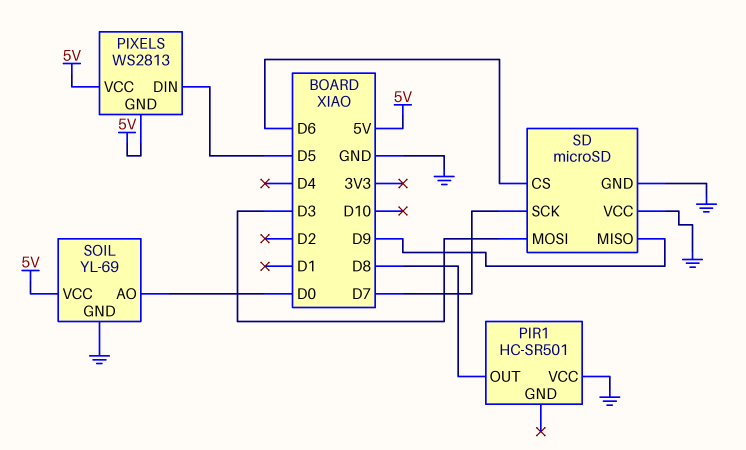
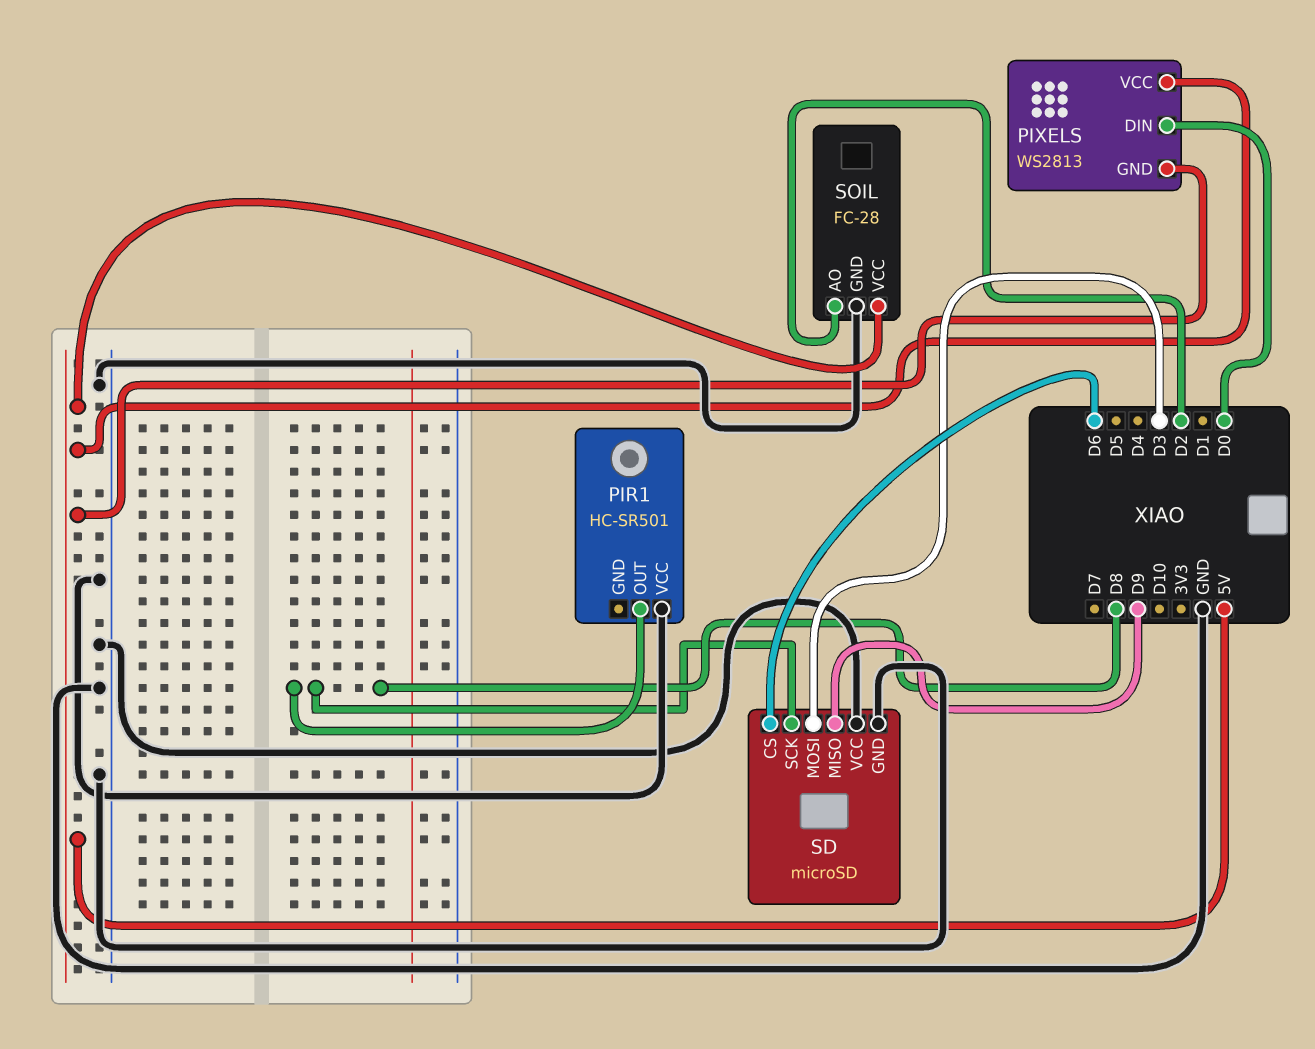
PIXELS pin DIN: D5 -> D0
SD pin SCK: D7 -> D8
SOIL: YL-69 -> FC-28
SOIL pin AO: D0 -> D2

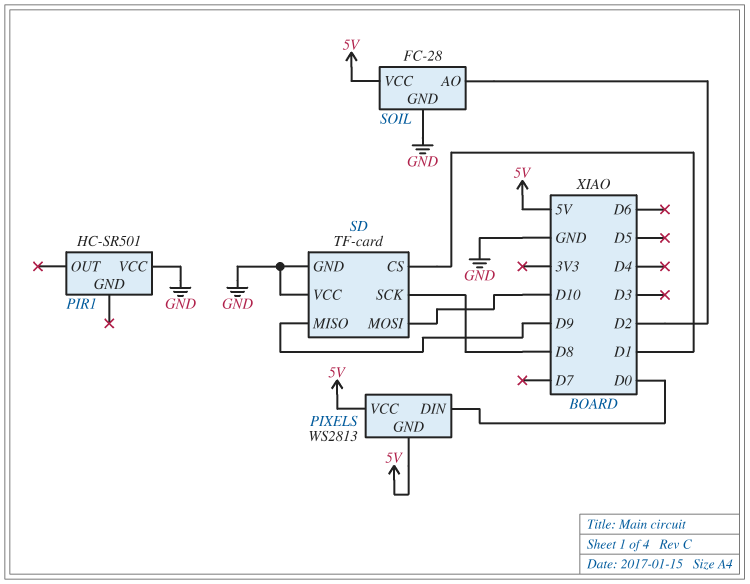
PIR1 pin OUT: D8 -> none
SD: microSD -> TF-card
SD pin CS: D6 -> D1
SD pin MOSI: D3 -> D10

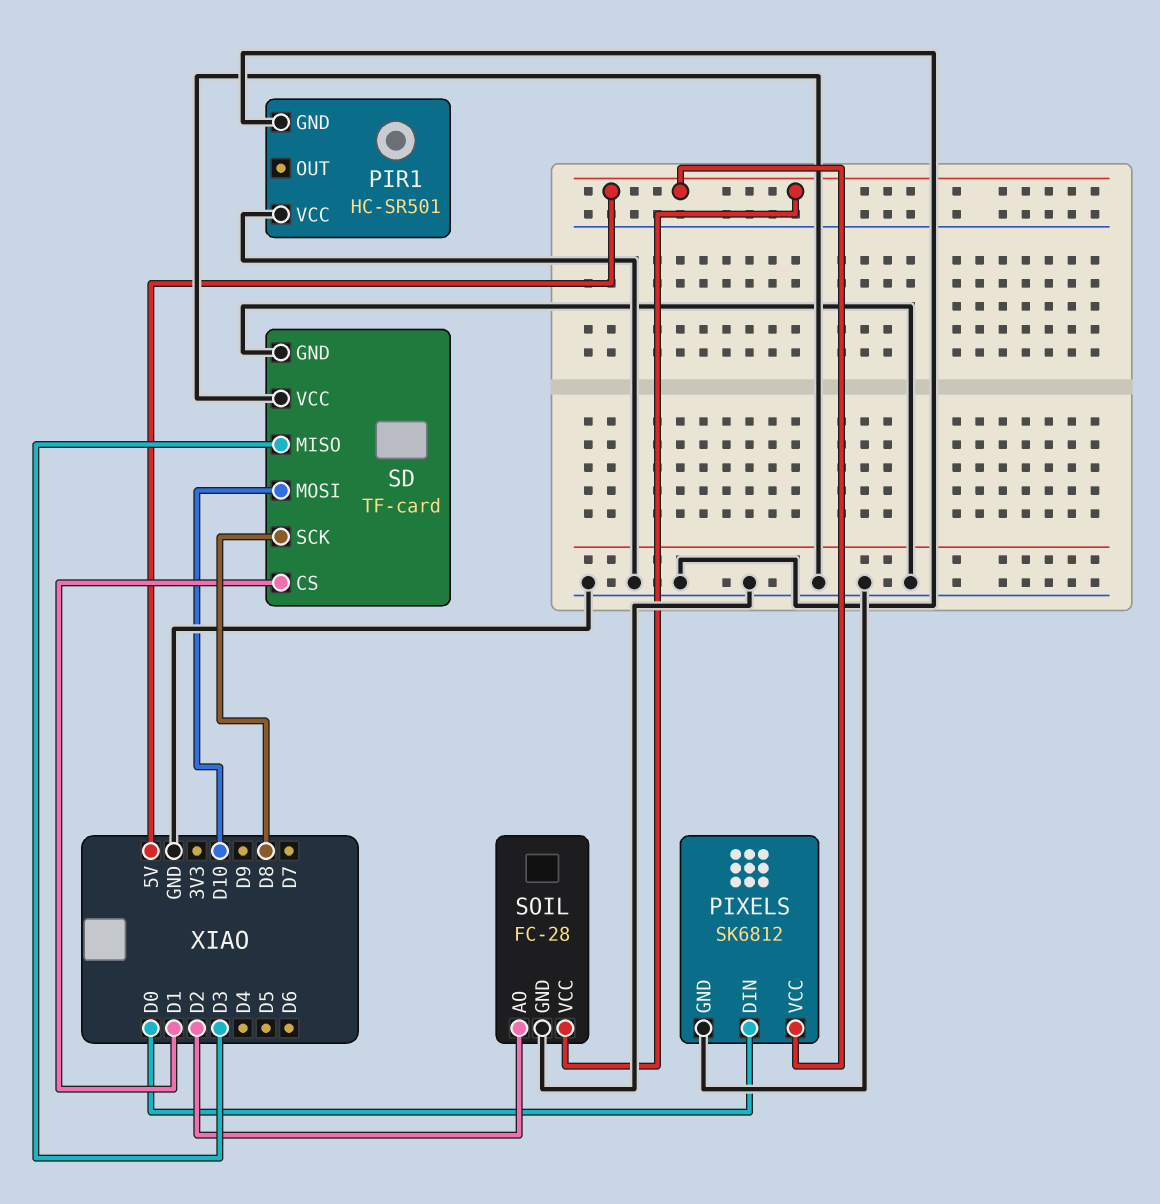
PIR1 pin GND: none -> GND
PIXELS: WS2813 -> SK6812
PIXELS pin GND: 5V -> GND
SD pin MISO: D9 -> D3

